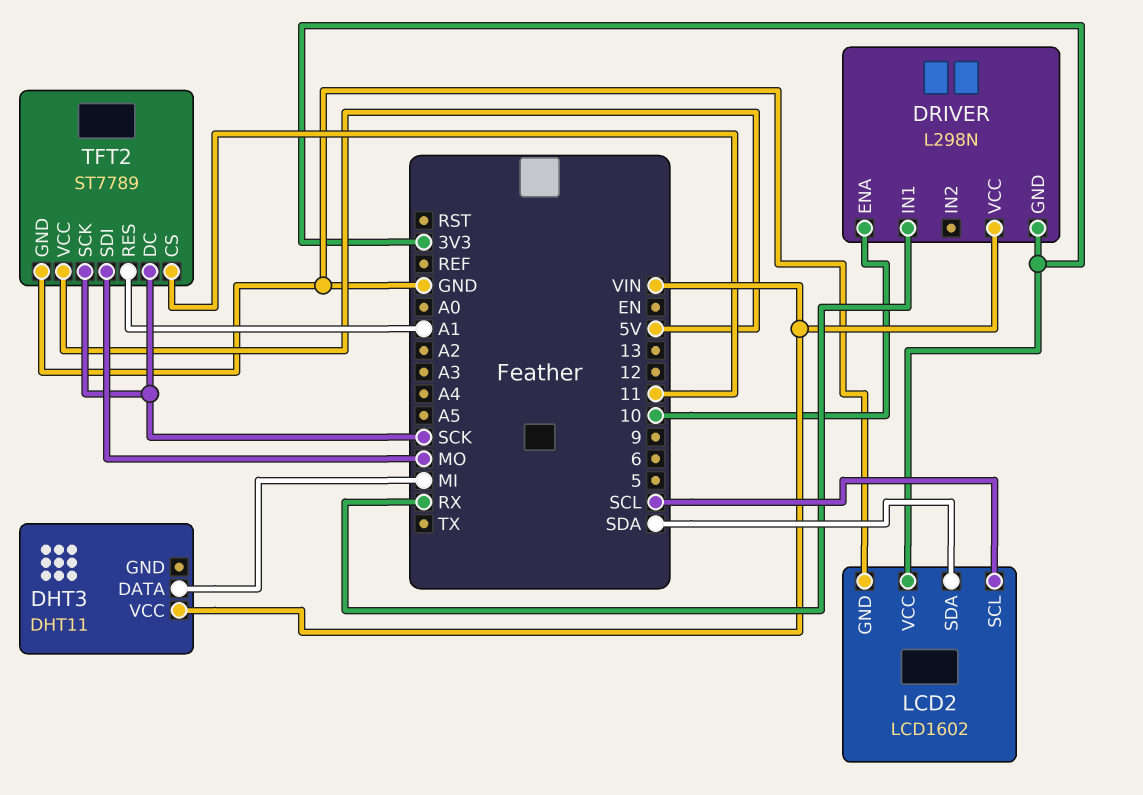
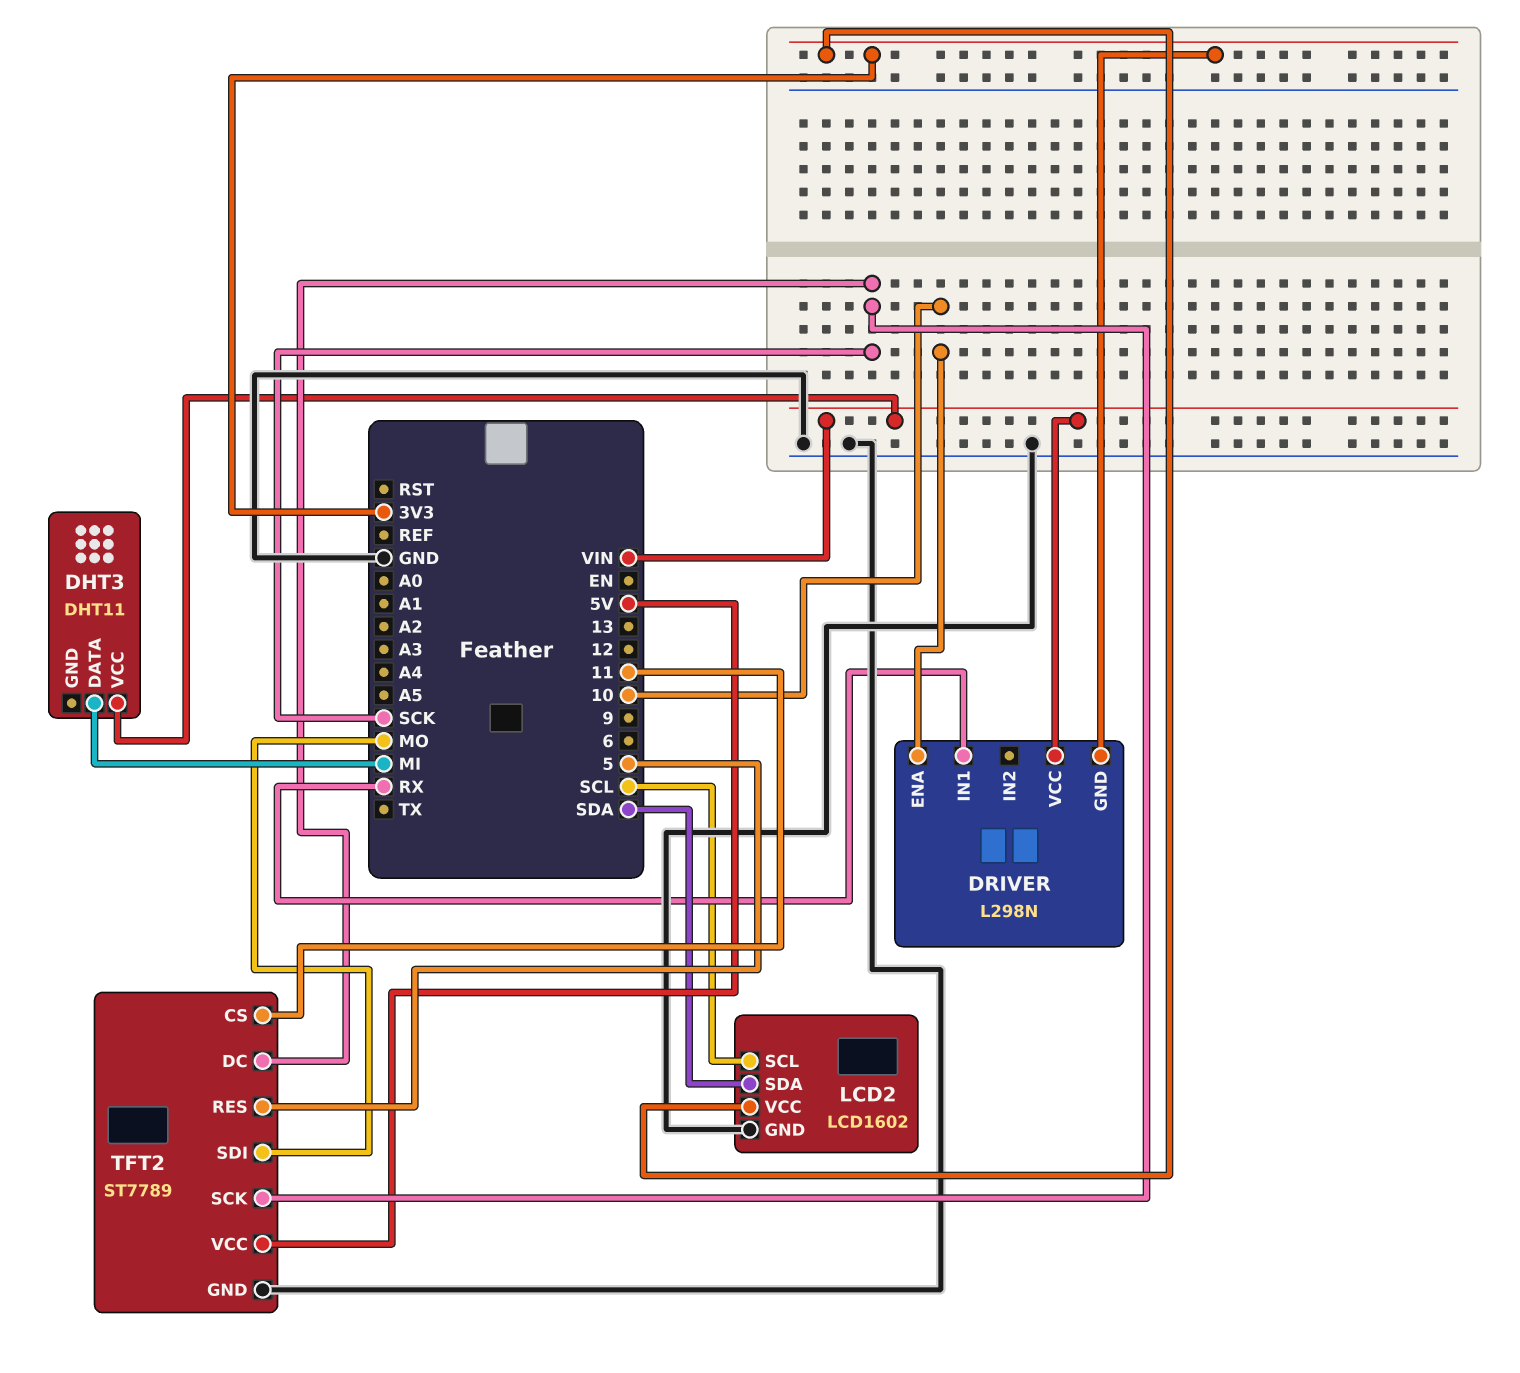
TFT2 pin RES: A1 -> 5

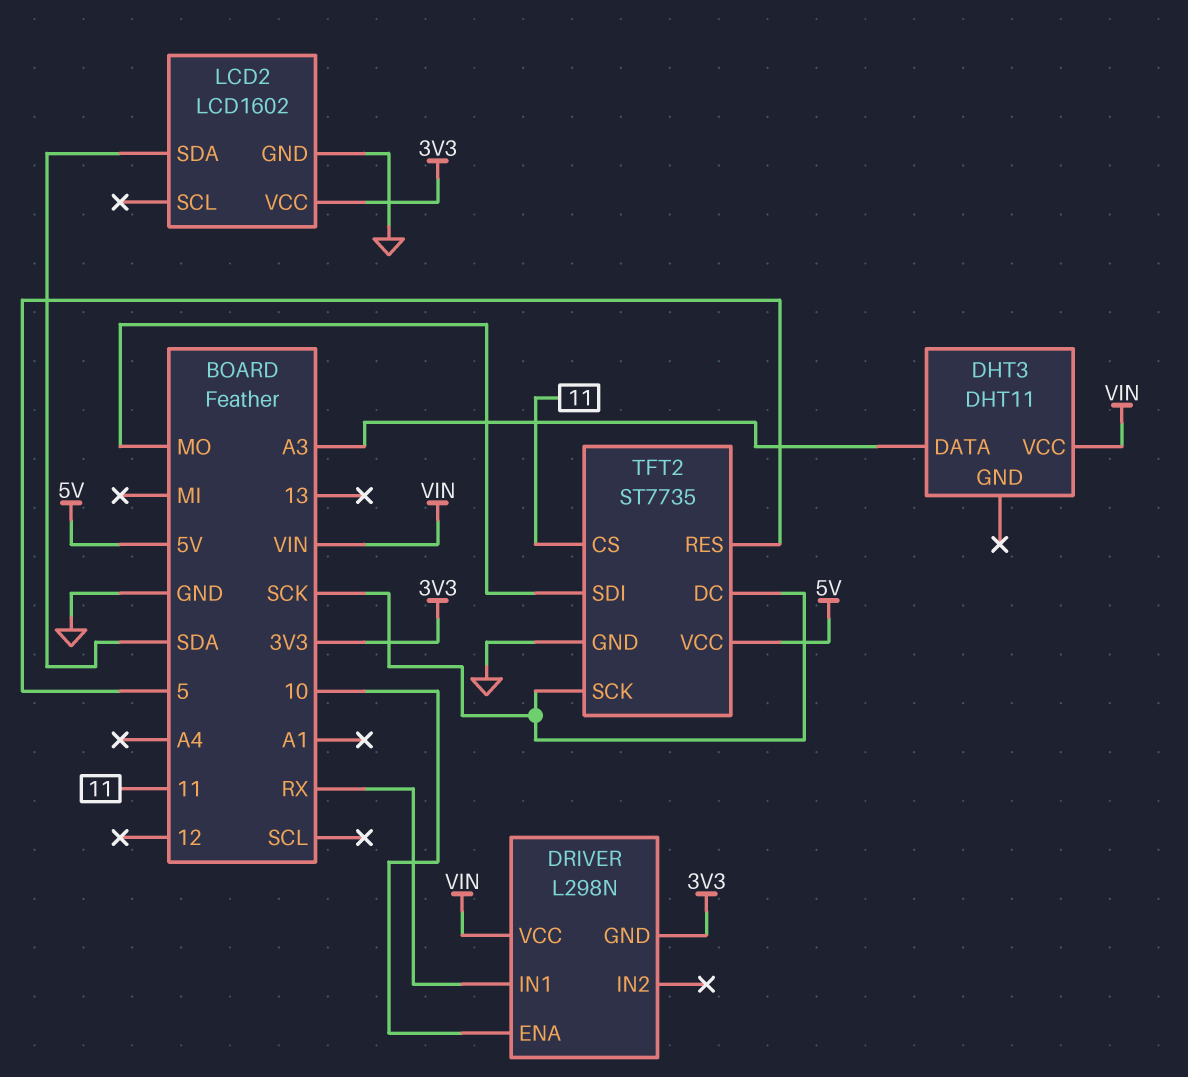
DHT3 pin DATA: MI -> A3
LCD2 pin SCL: SCL -> none
TFT2: ST7789 -> ST7735

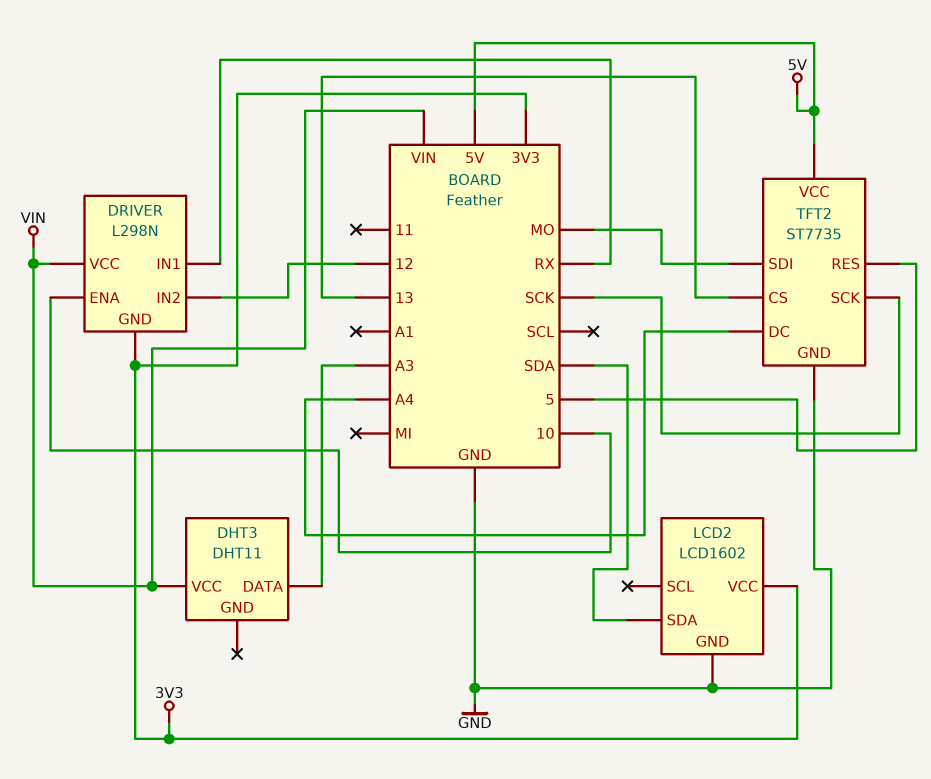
DRIVER pin IN2: none -> 12
TFT2 pin CS: 11 -> 13
TFT2 pin DC: SCK -> A4

